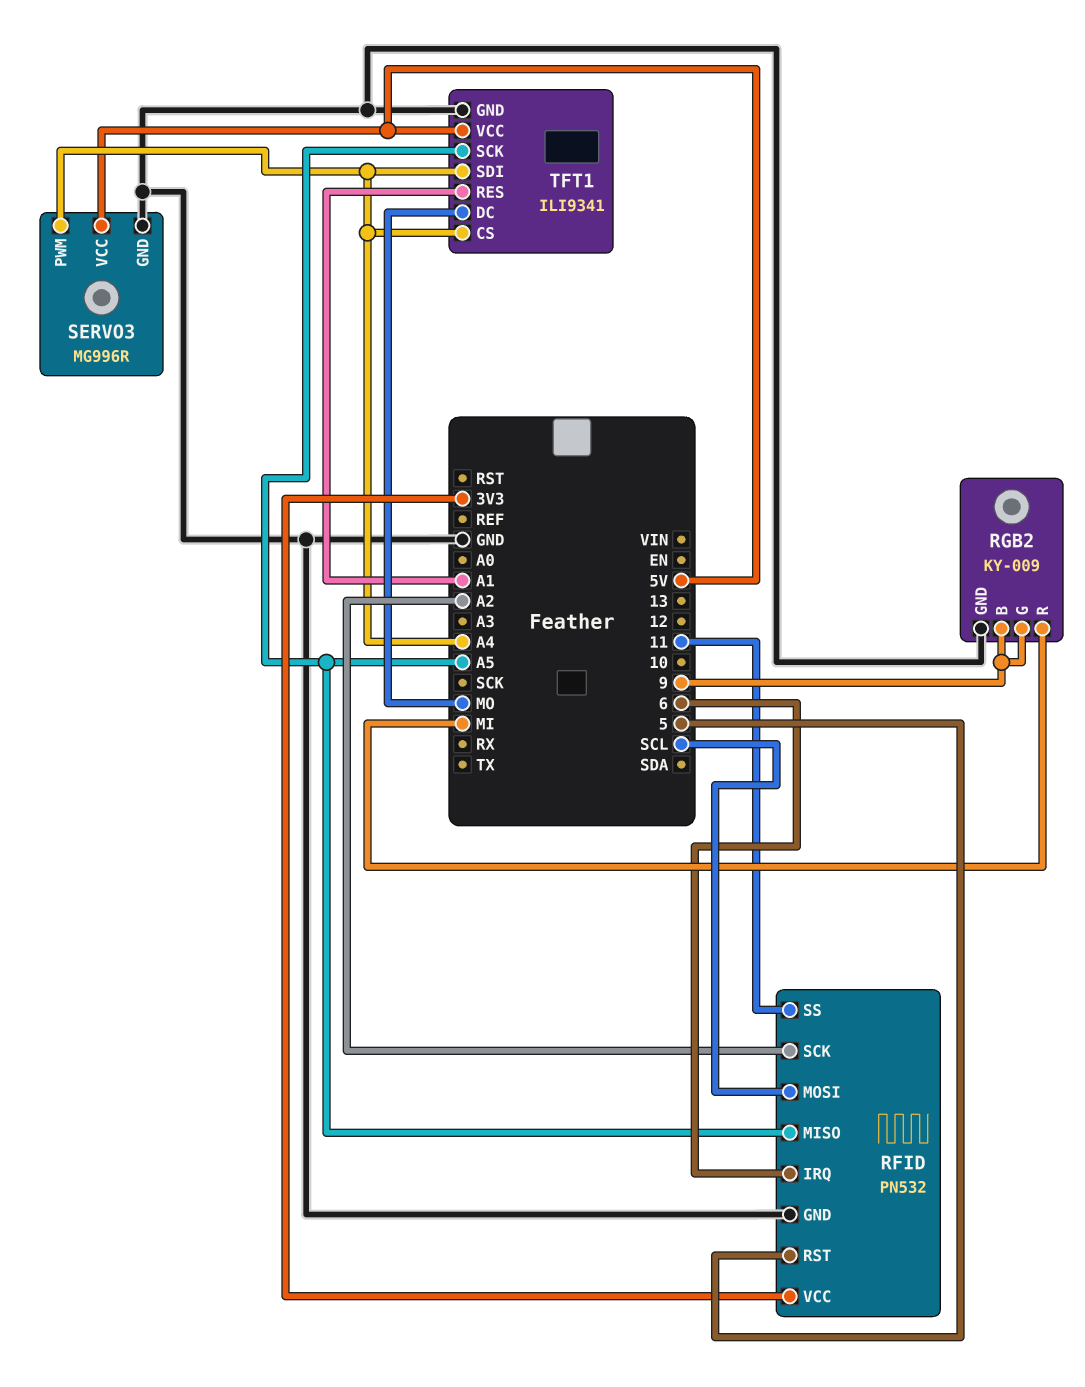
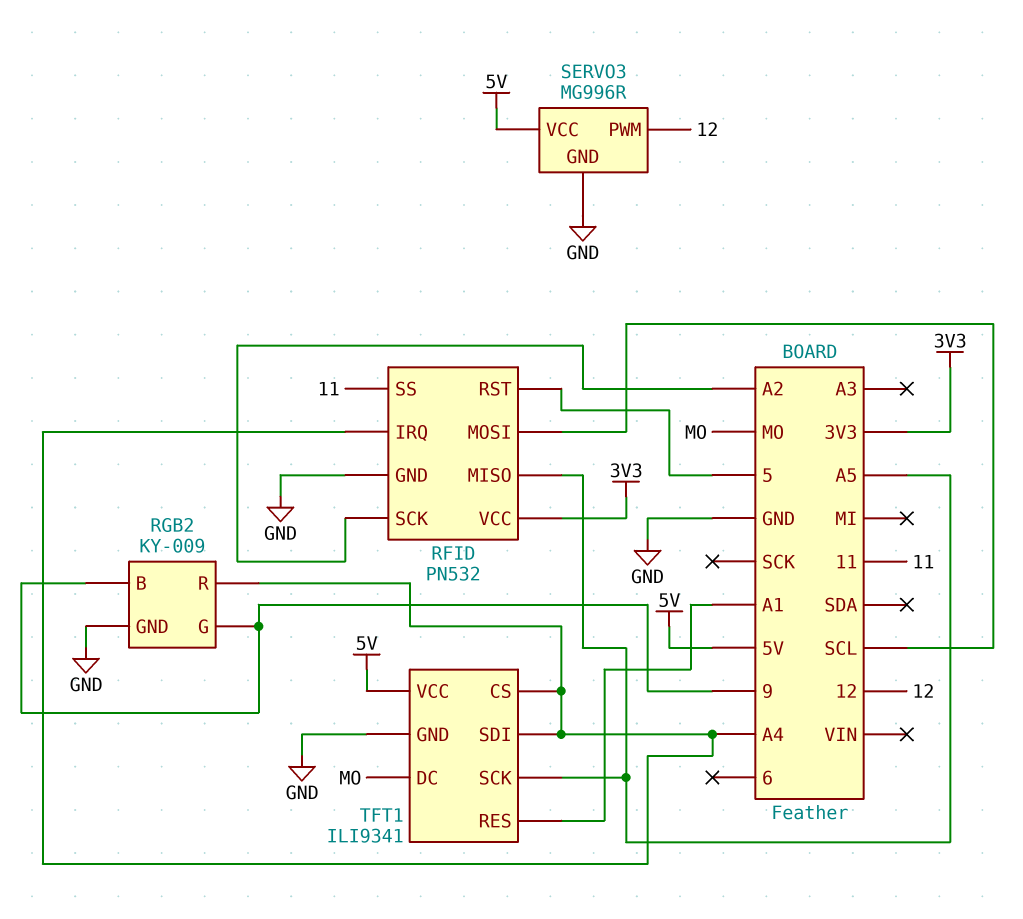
RFID pin IRQ: 6 -> A4
RGB2 pin R: MI -> A4
SERVO3 pin PWM: A4 -> 12

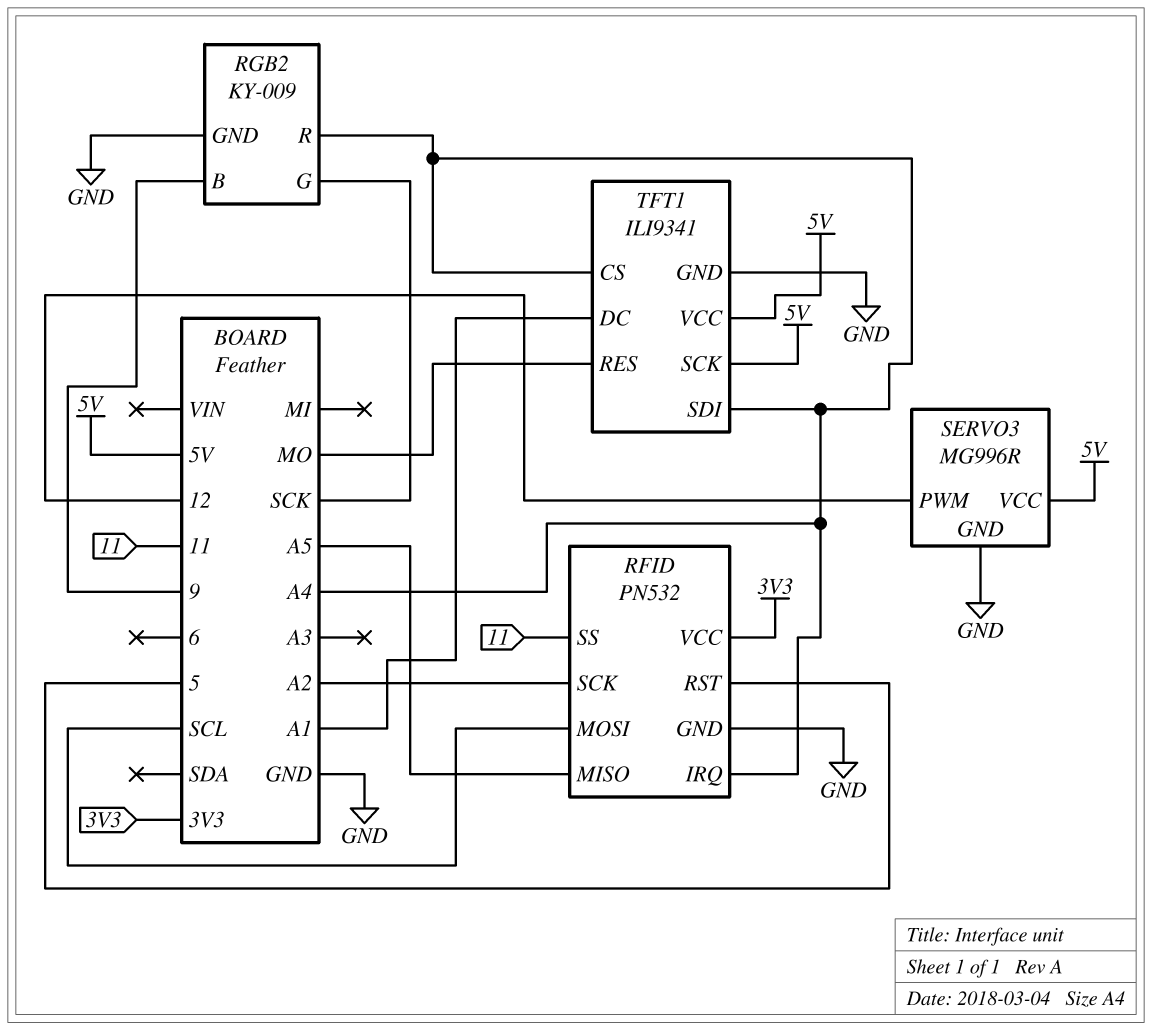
RGB2 pin G: 9 -> SCK
TFT1 pin DC: MO -> A1
TFT1 pin RES: A1 -> MO
TFT1 pin SCK: A5 -> 5V

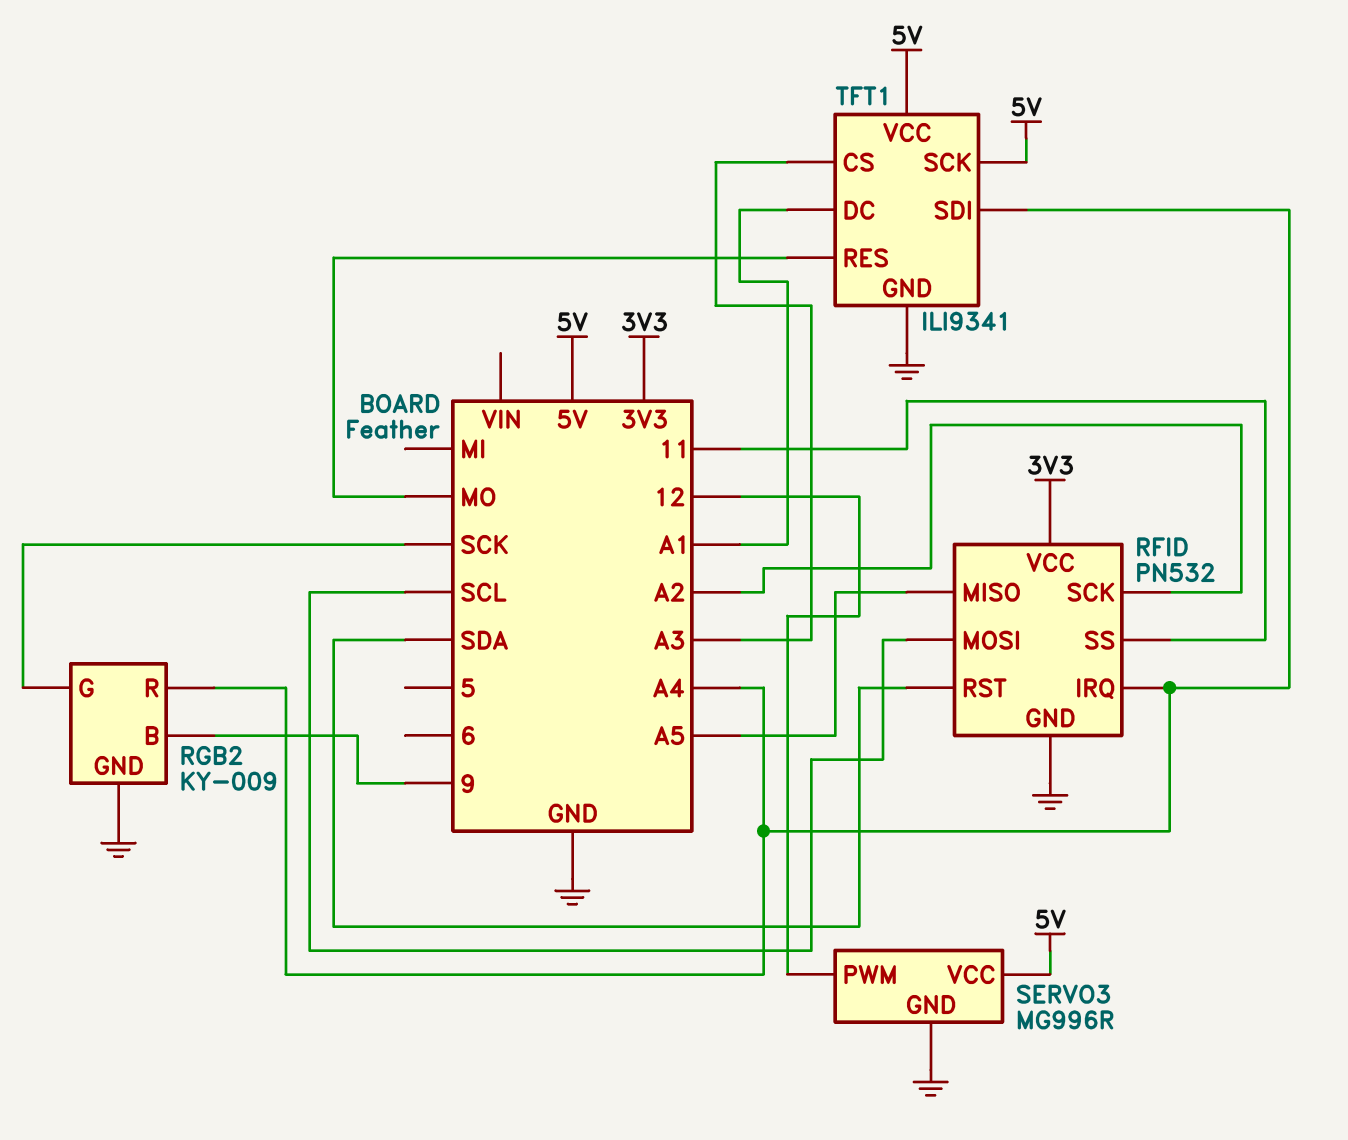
RFID pin RST: 5 -> SDA
TFT1 pin CS: A4 -> A3

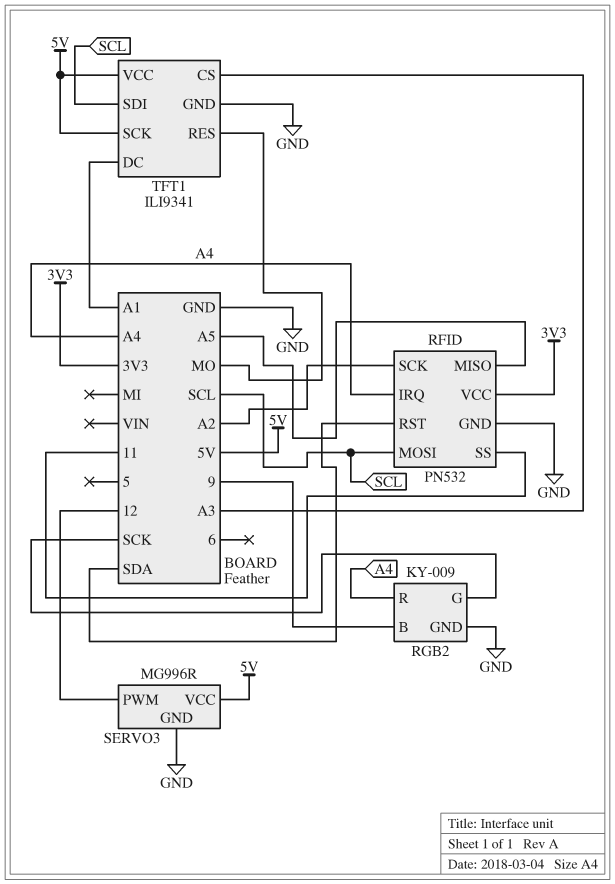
TFT1 pin SDI: A4 -> SCL

